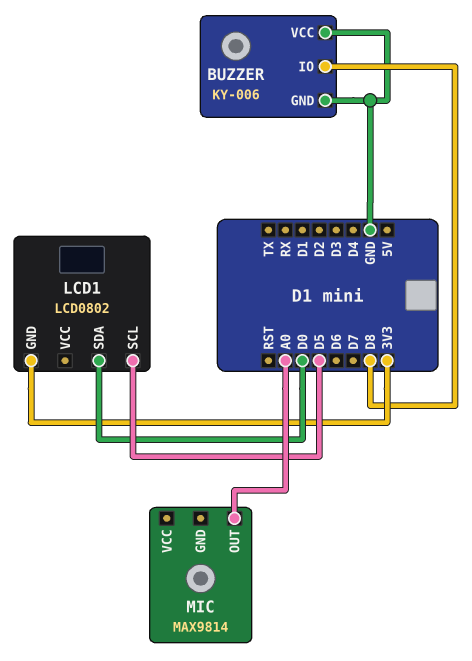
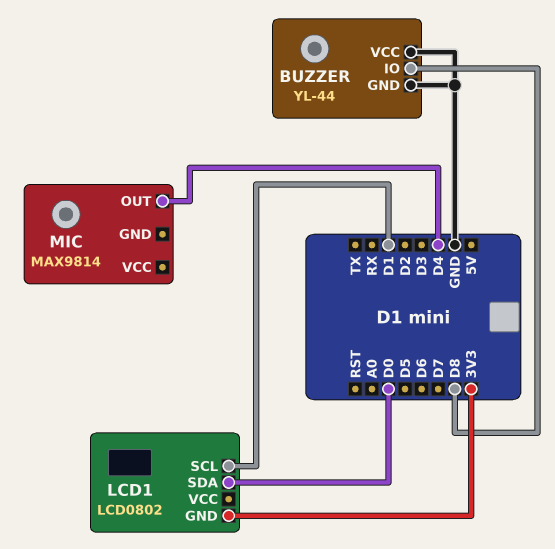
BUZZER: KY-006 -> YL-44
LCD1 pin SCL: D5 -> D1
MIC pin OUT: A0 -> D4

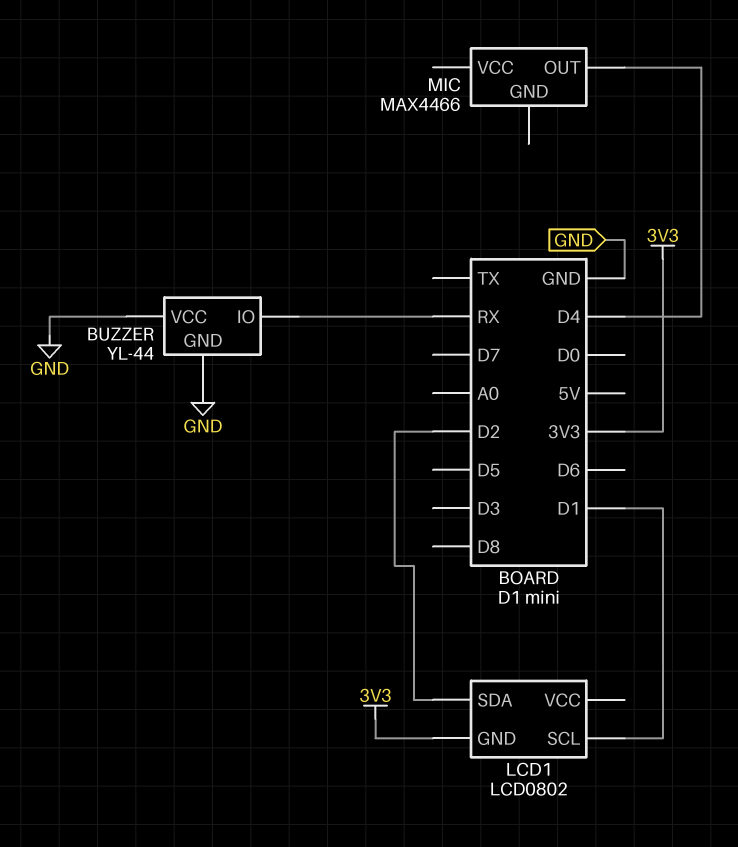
BUZZER pin IO: D8 -> RX
LCD1 pin SDA: D0 -> D2
MIC: MAX9814 -> MAX4466

